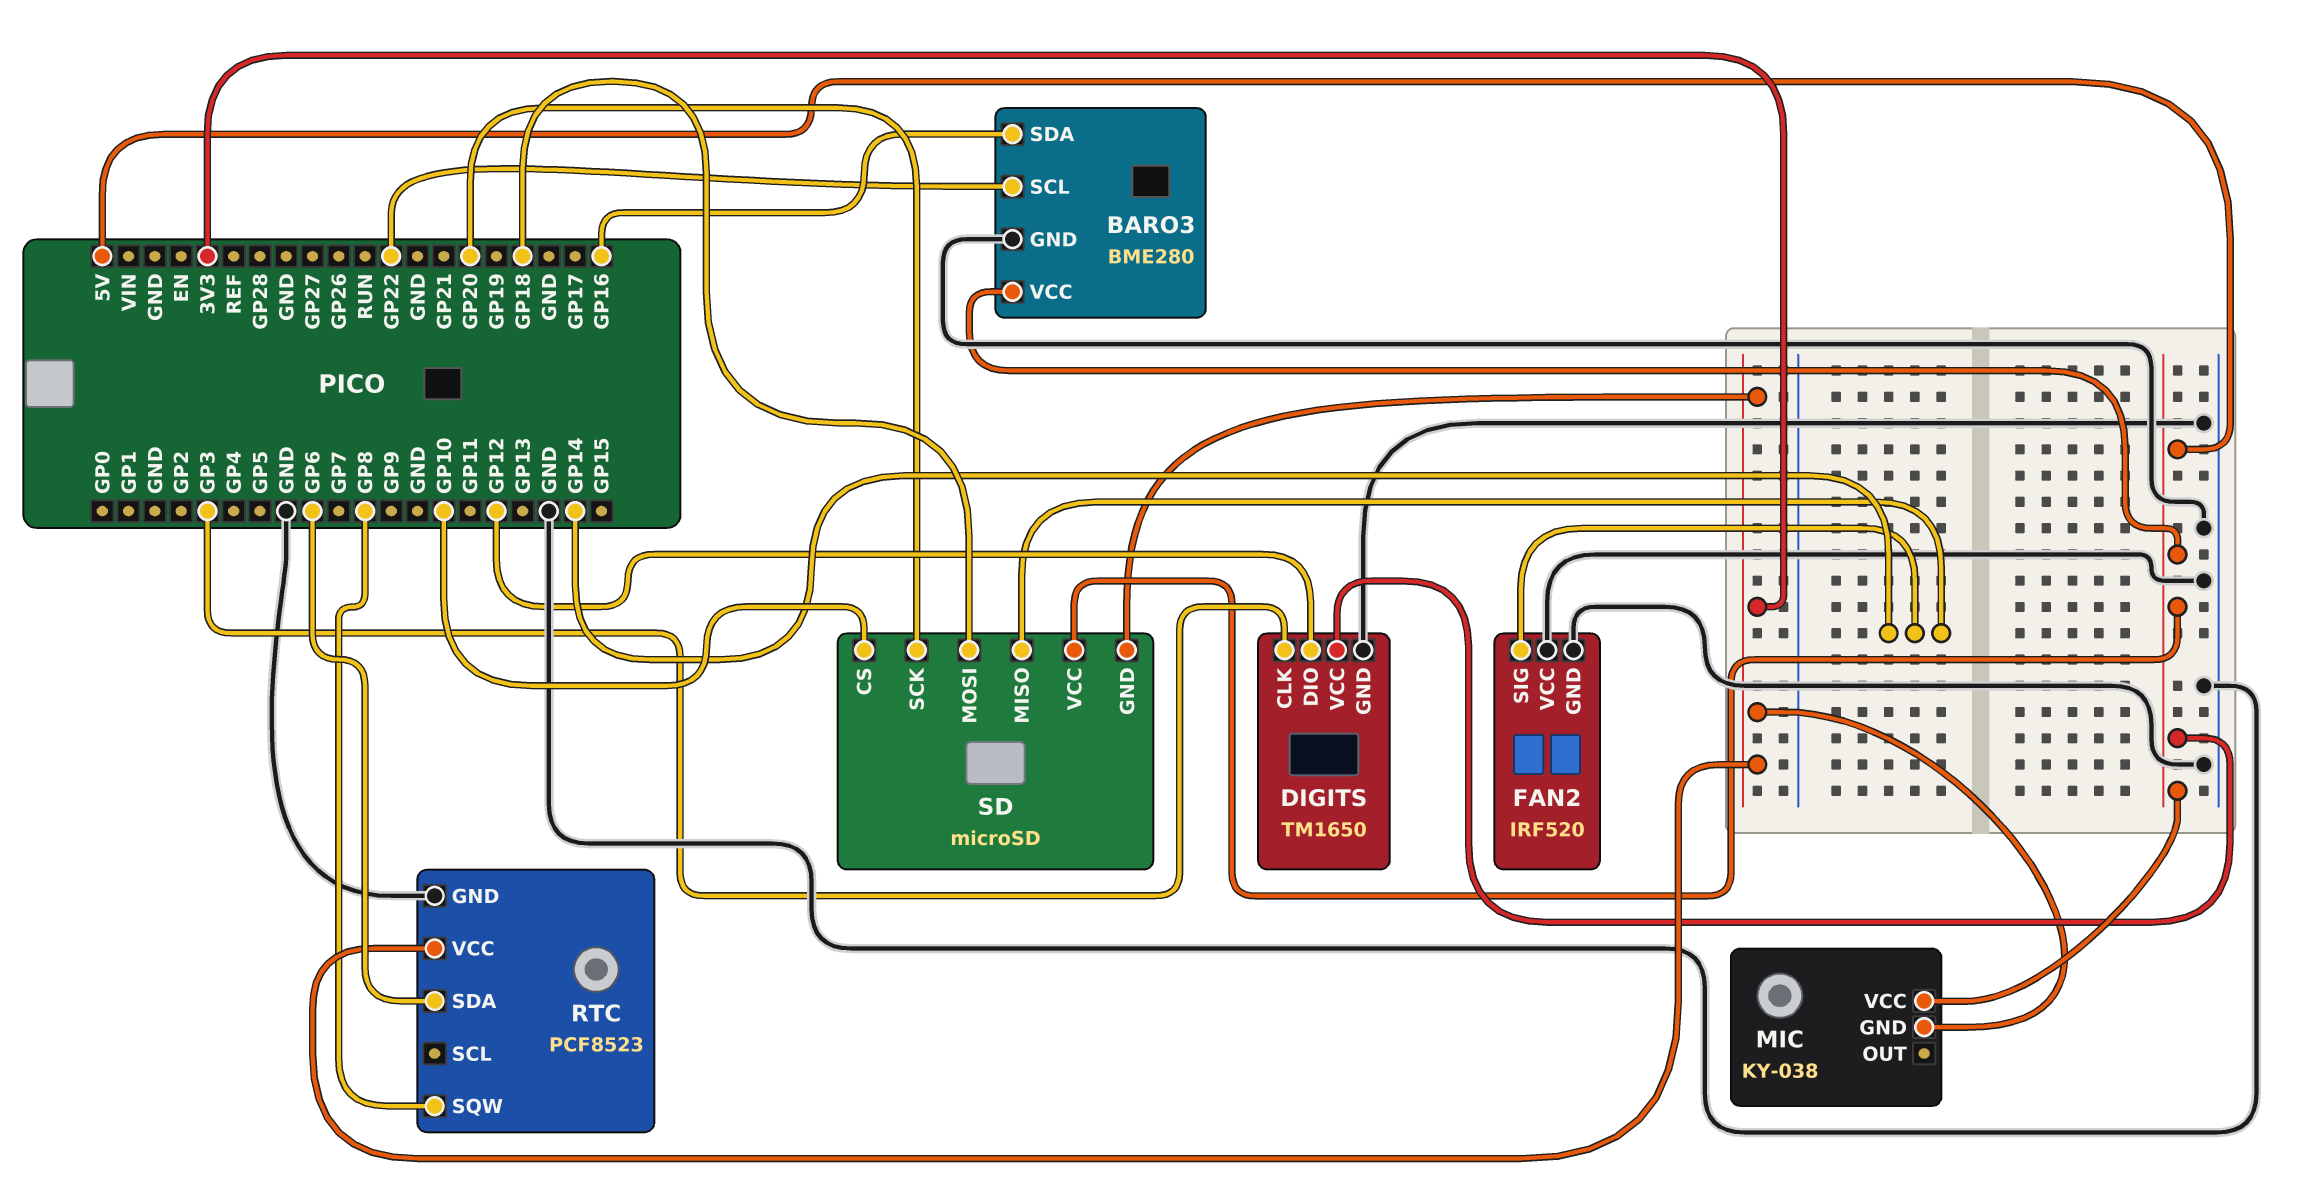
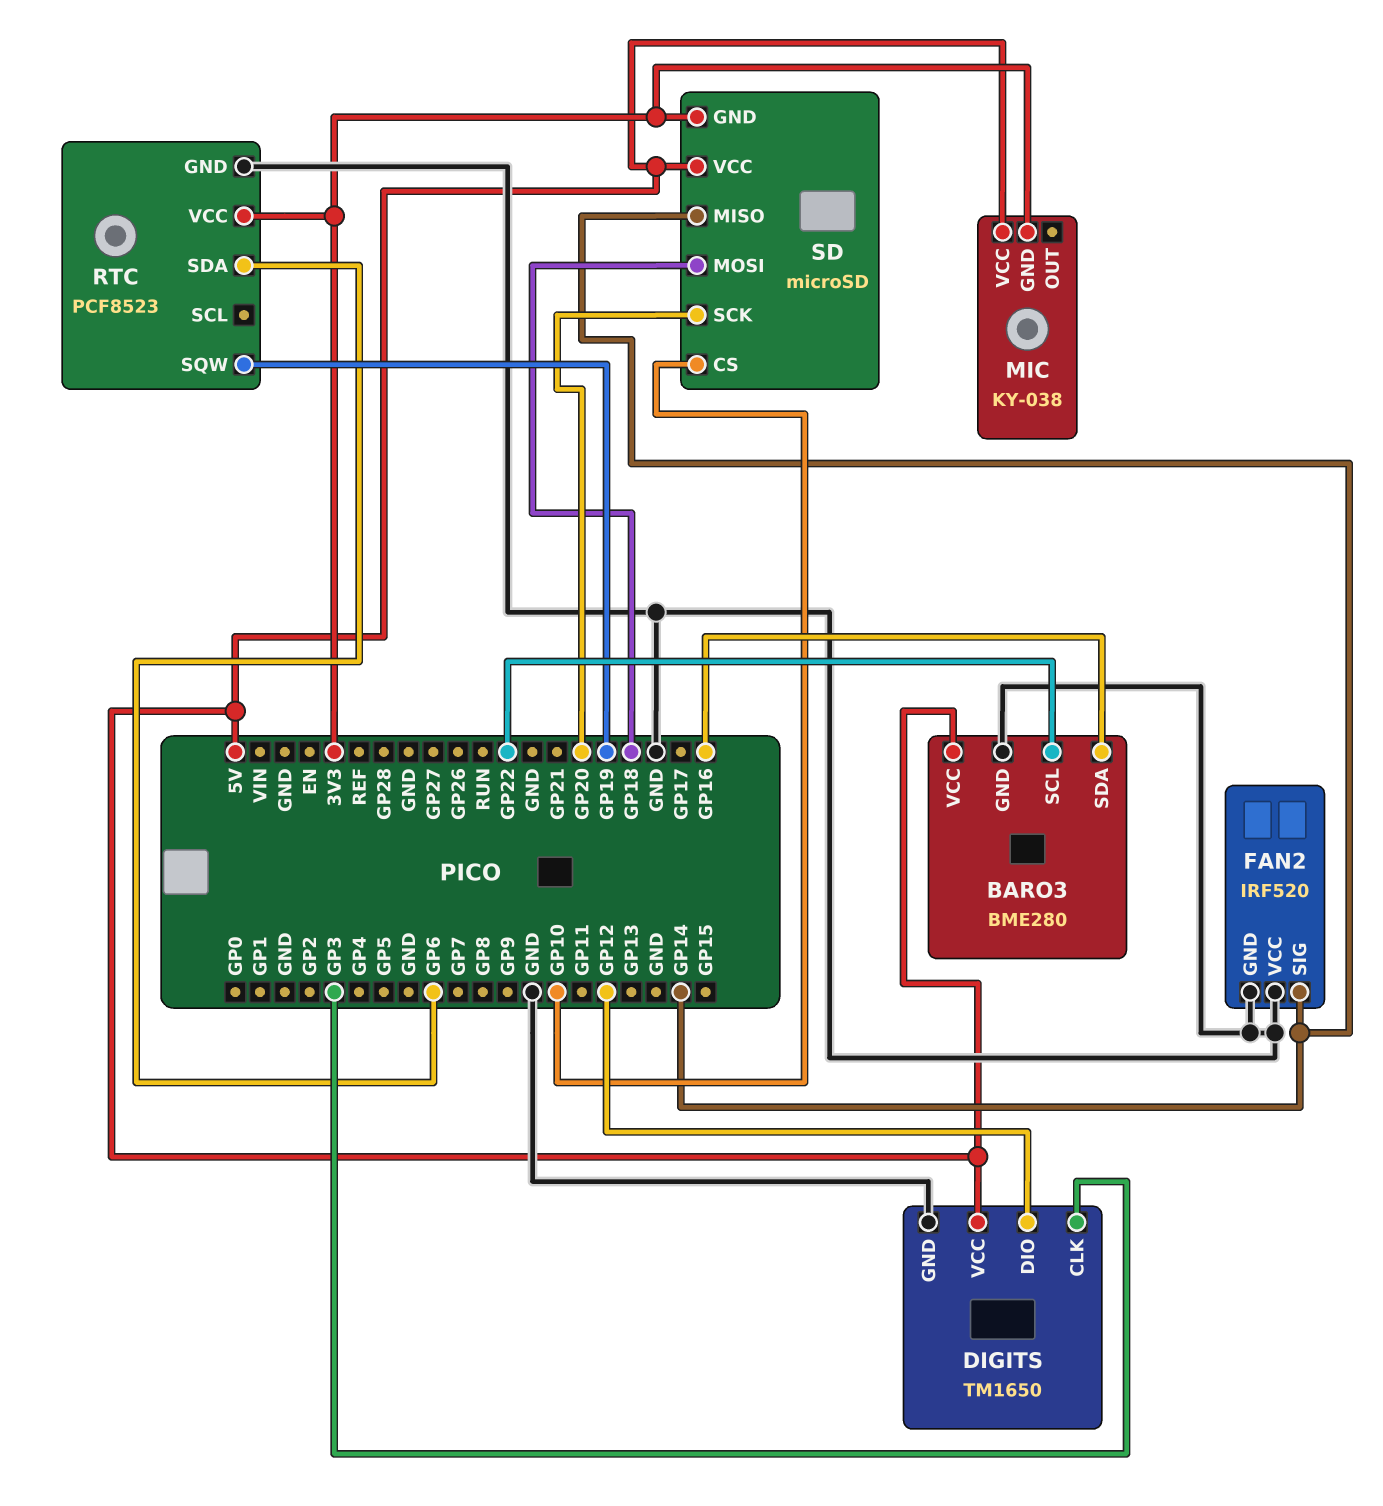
RTC pin SQW: GP8 -> GP19

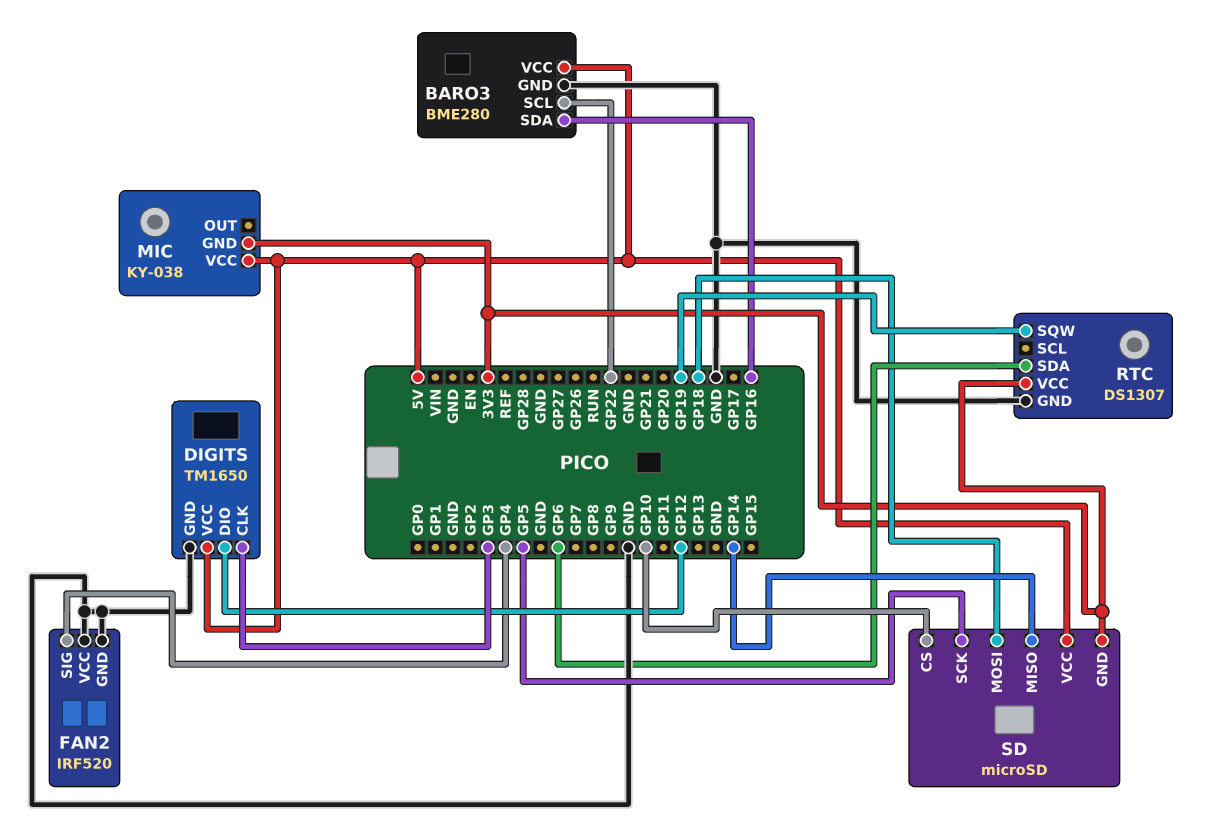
FAN2 pin SIG: GP14 -> GP4
RTC: PCF8523 -> DS1307
SD pin SCK: GP20 -> GP5

